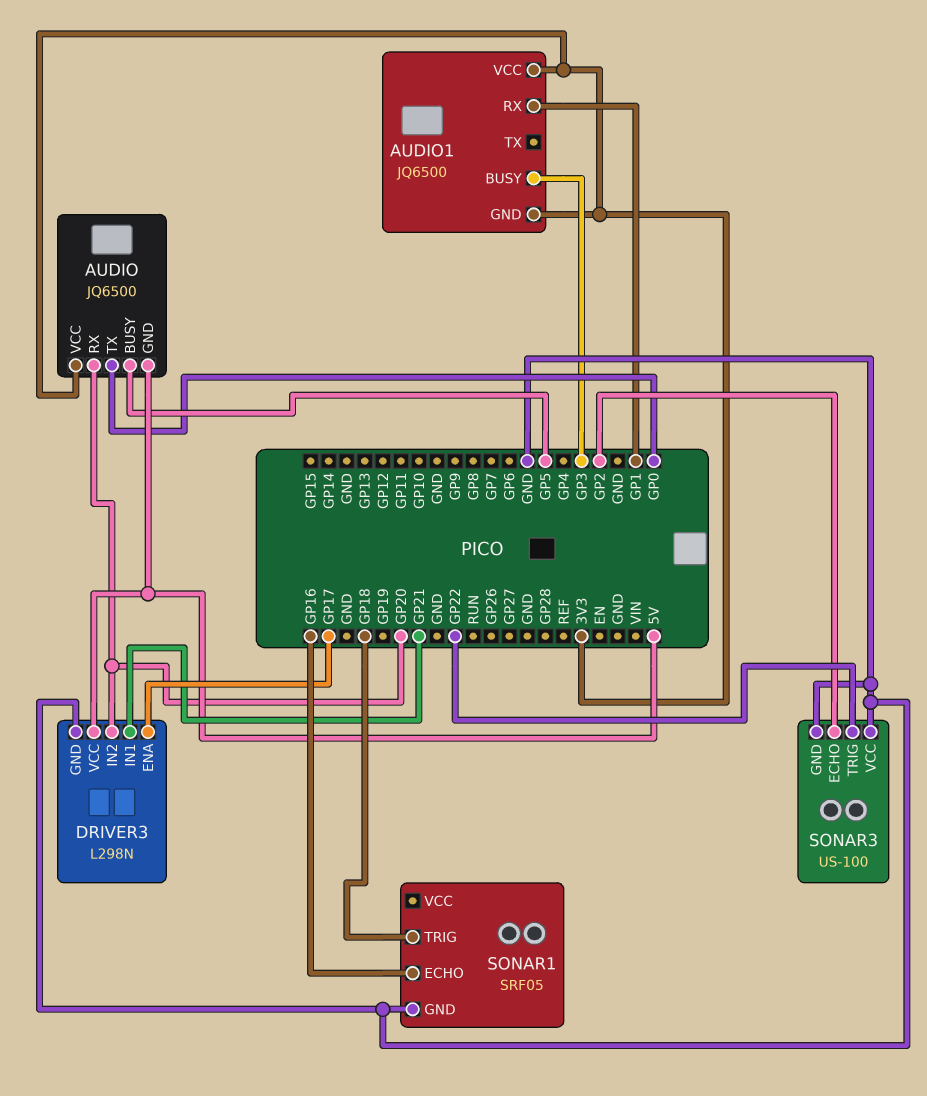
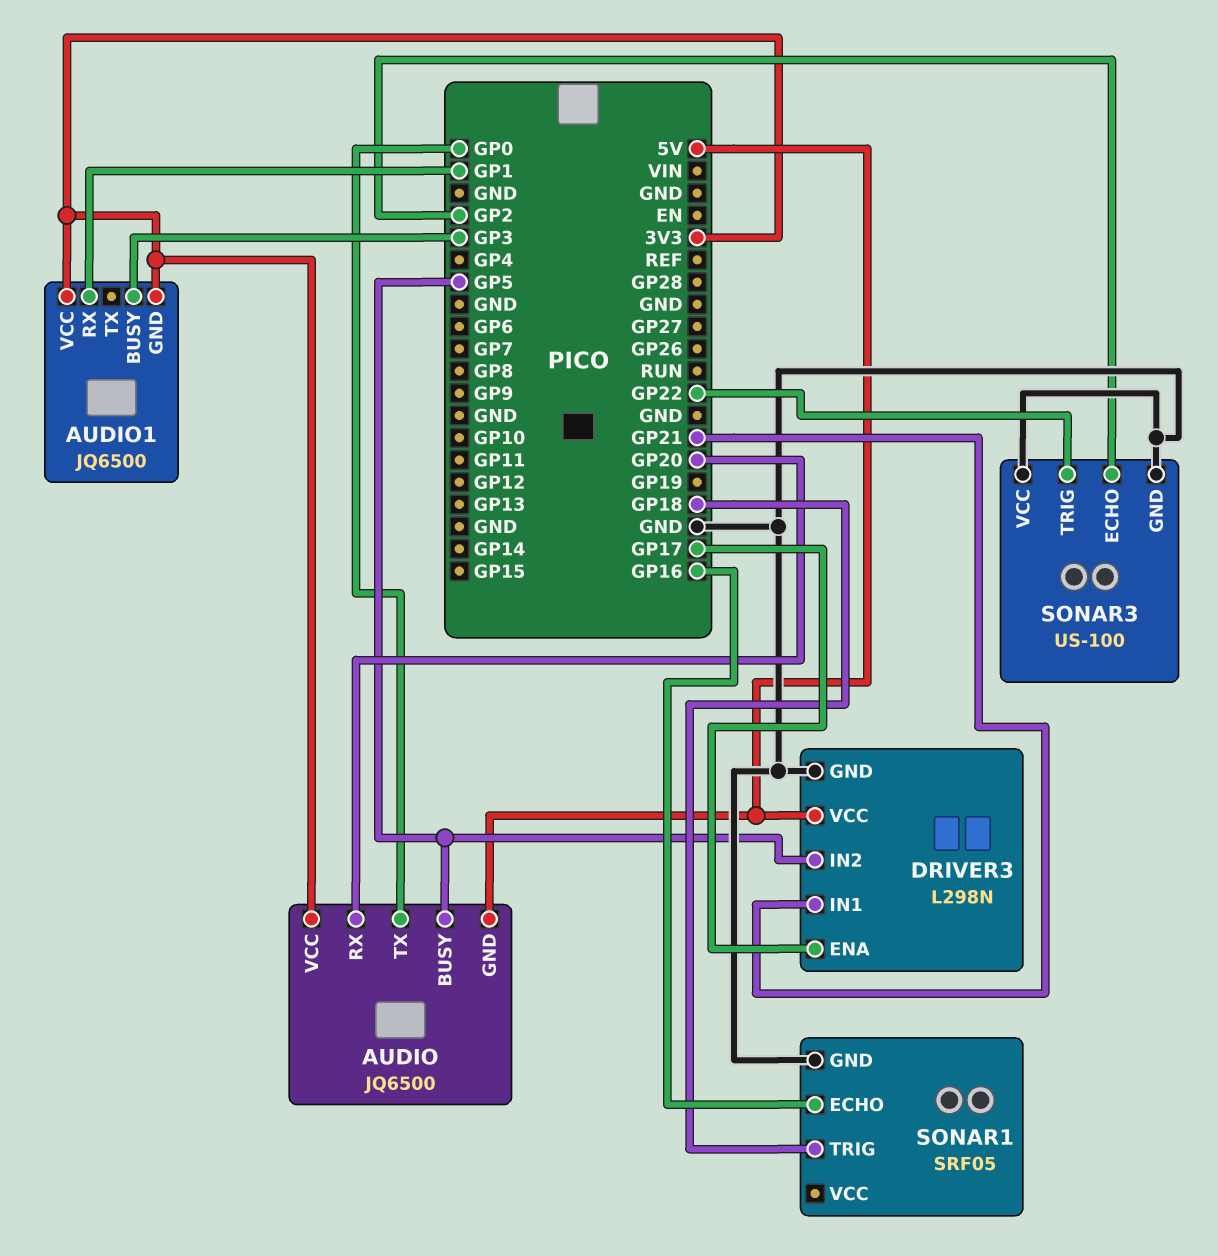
DRIVER3 pin IN2: GP20 -> GP5

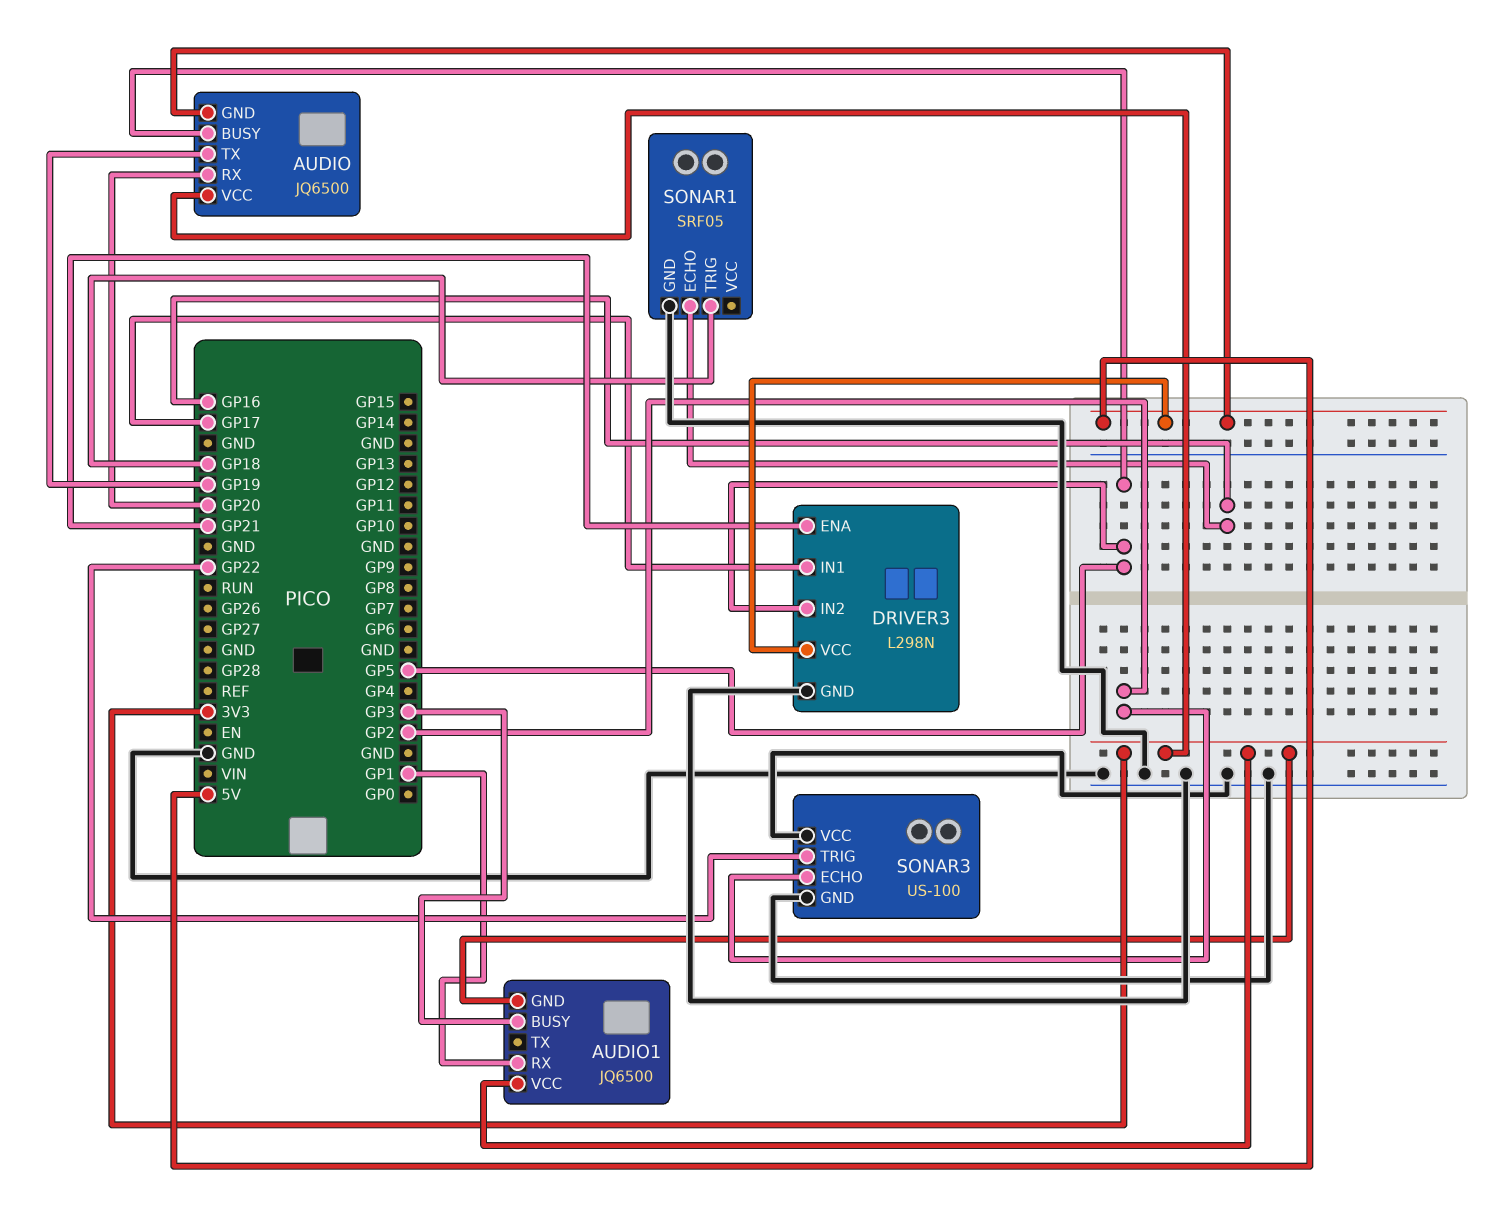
AUDIO pin TX: GP0 -> GP19
DRIVER3 pin ENA: GP17 -> GP21
DRIVER3 pin IN1: GP21 -> GP17

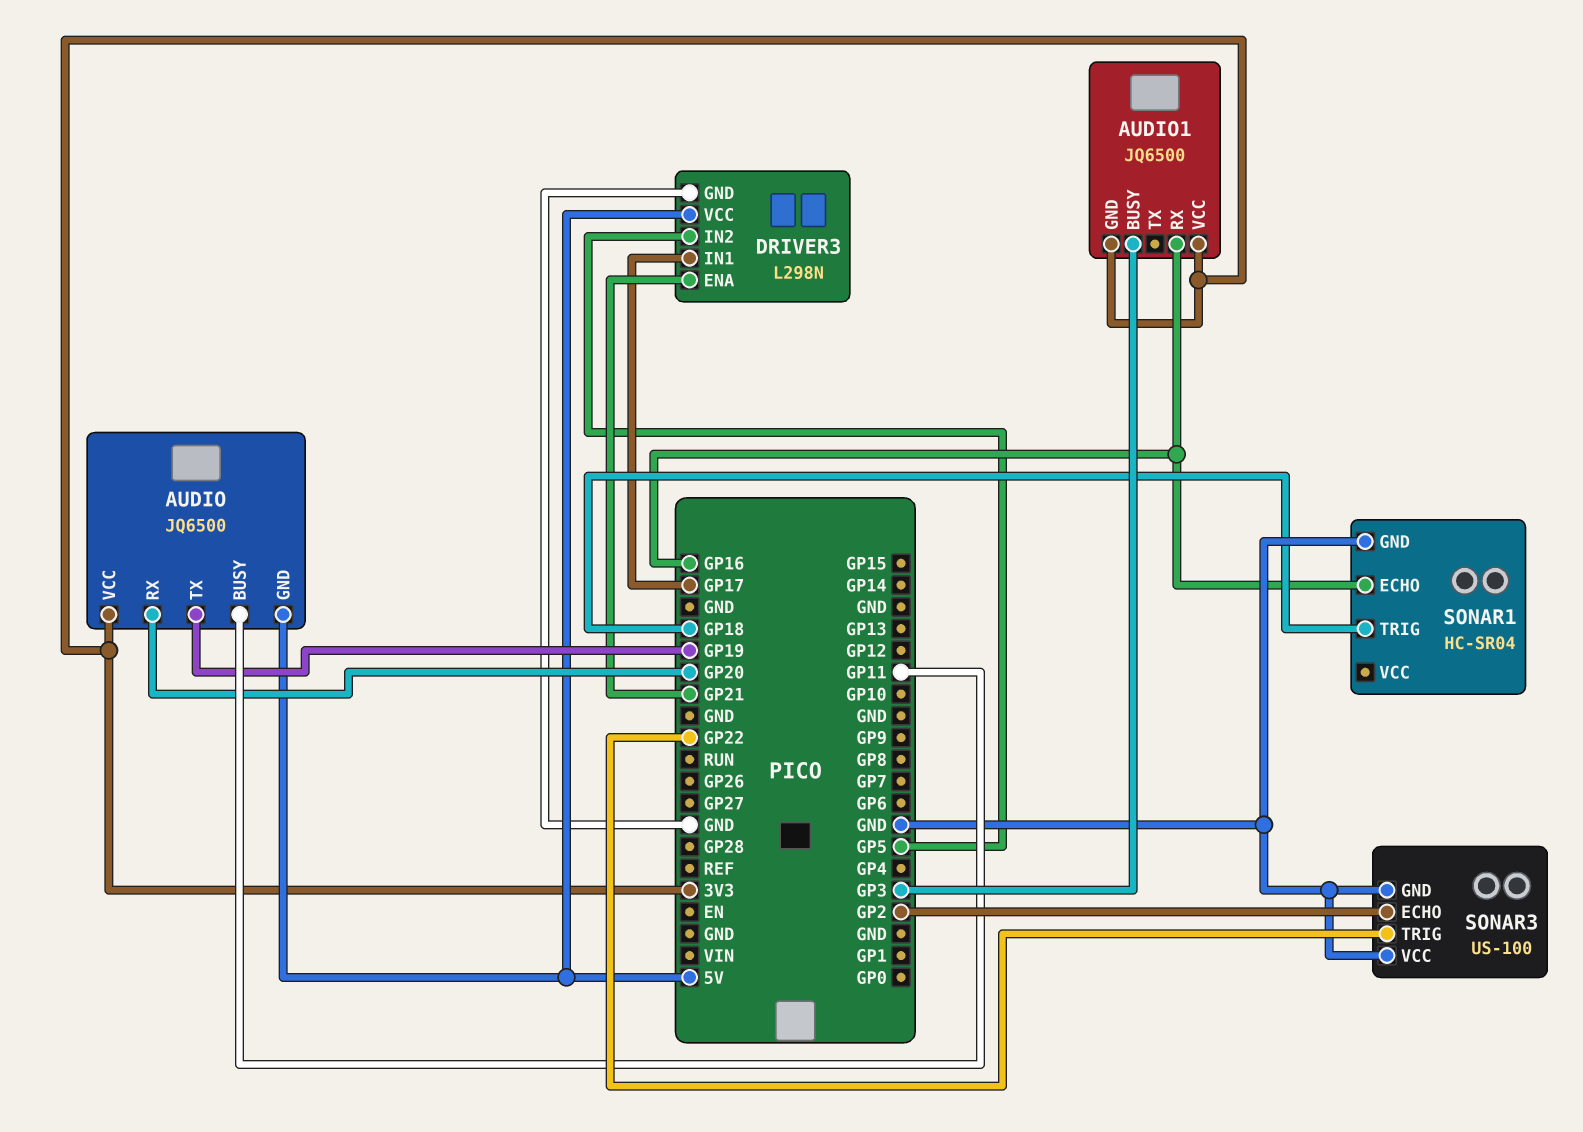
AUDIO pin BUSY: GP5 -> GP11
AUDIO1 pin RX: GP1 -> GP16
SONAR1: SRF05 -> HC-SR04

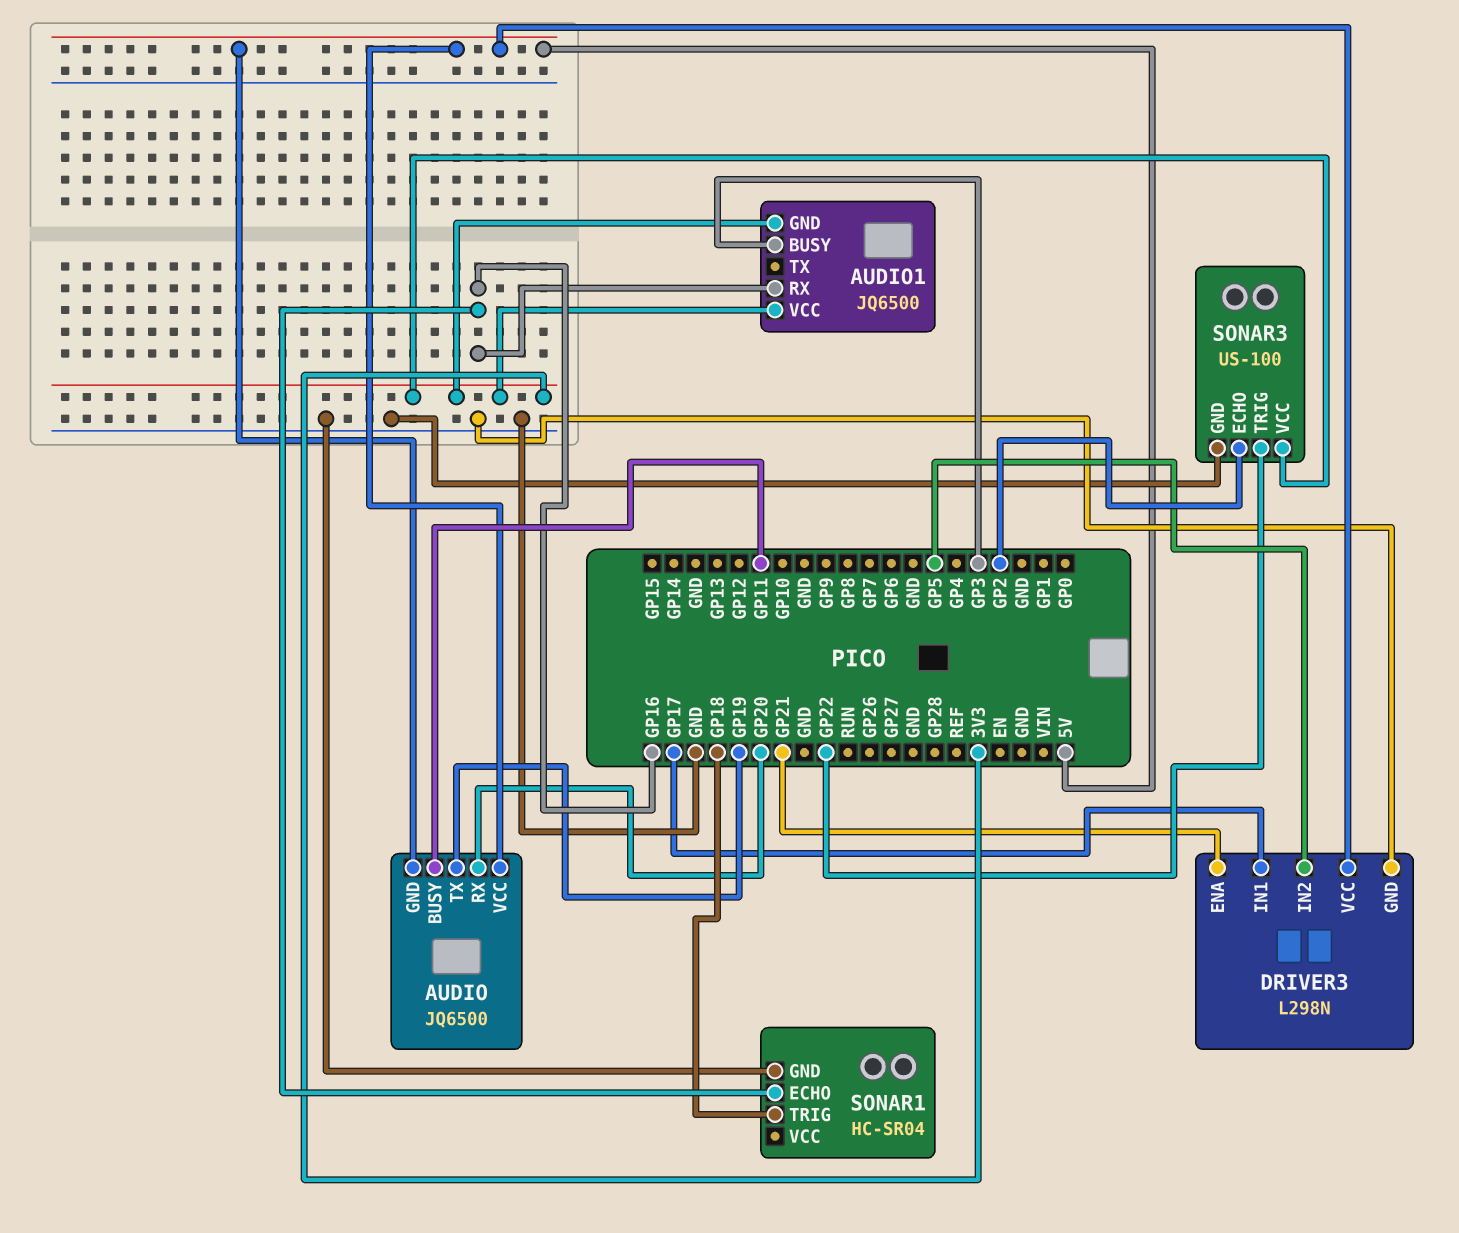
AUDIO pin VCC: 3V3 -> 5V
SONAR3 pin VCC: GND -> 3V3

